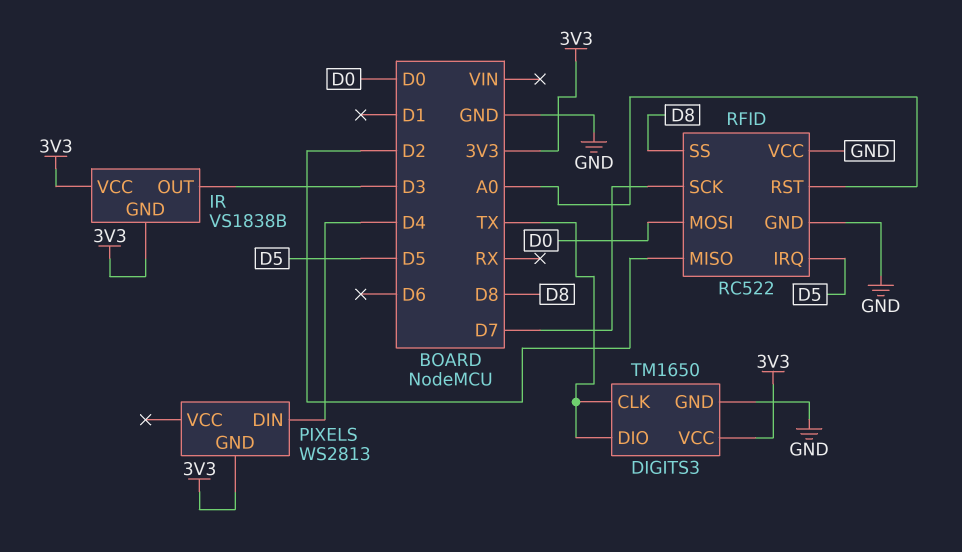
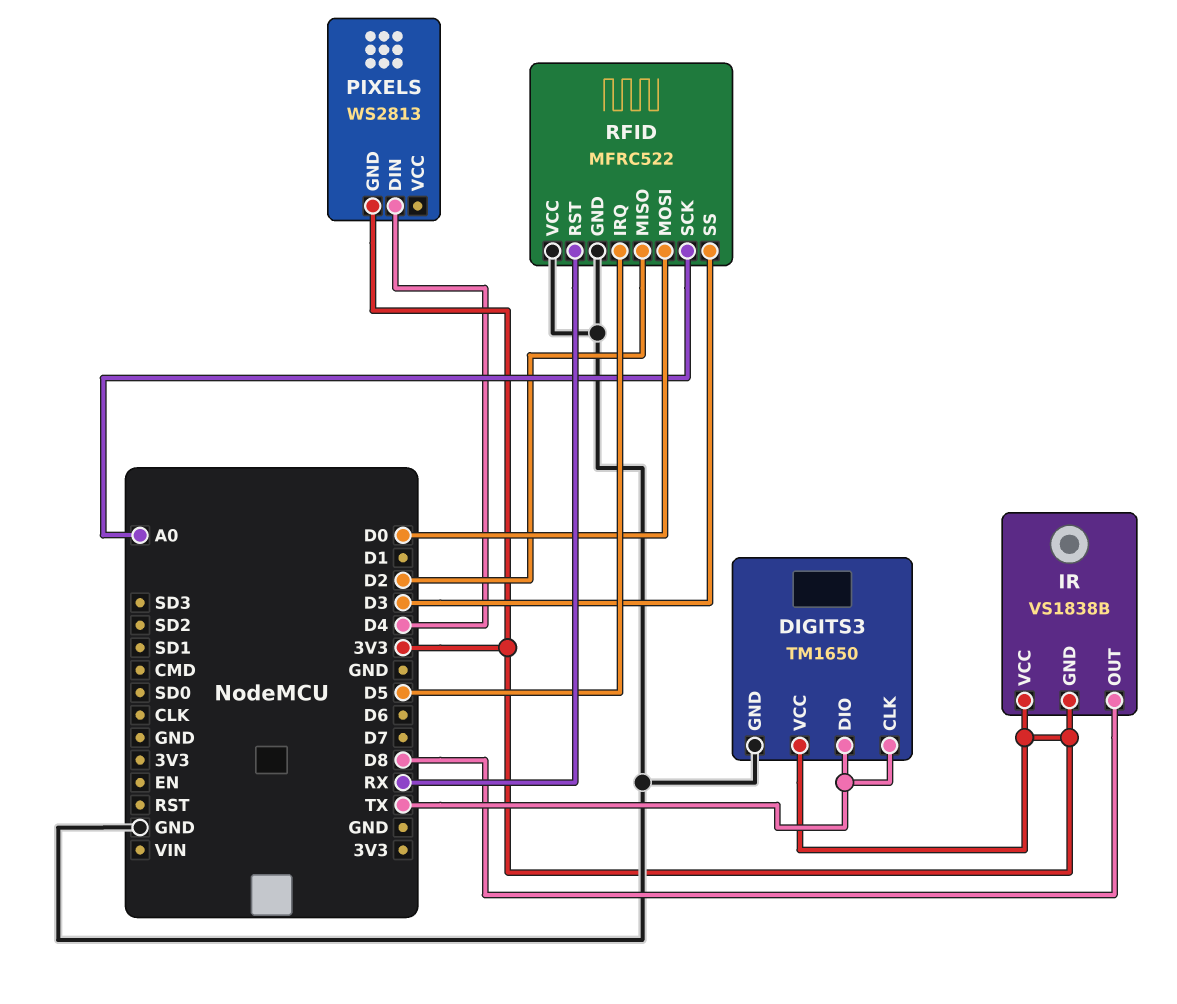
IR pin OUT: D3 -> D8
RFID: RC522 -> MFRC522
RFID pin RST: A0 -> RX
RFID pin SCK: D7 -> A0
RFID pin SS: D8 -> D3

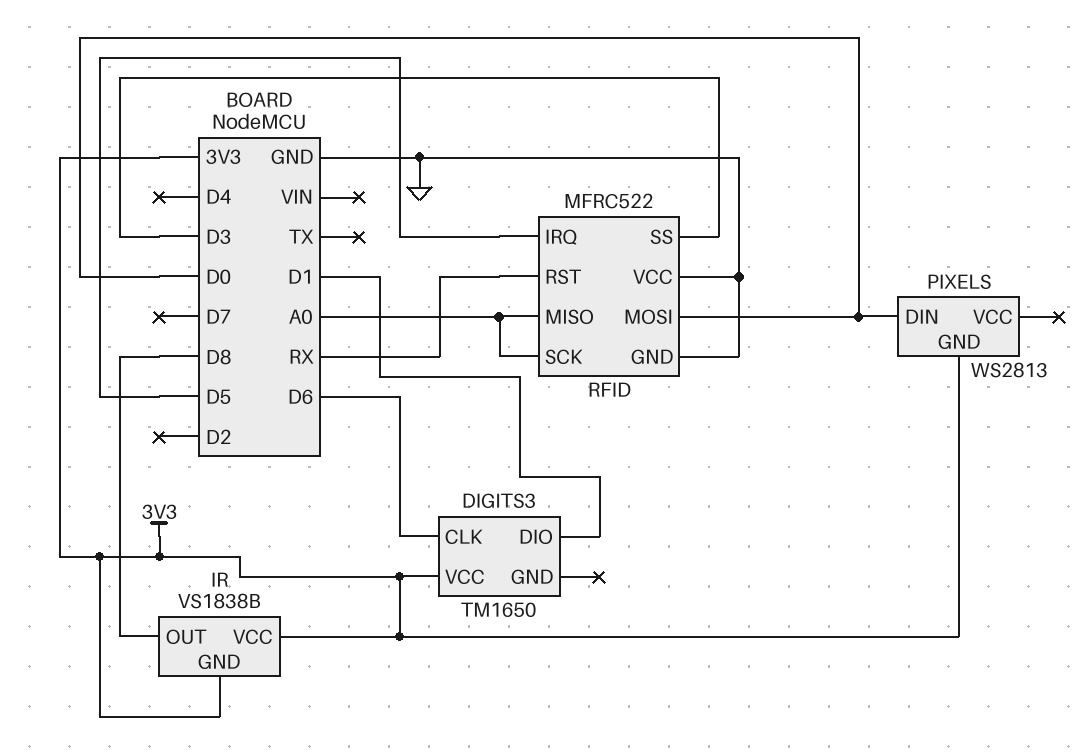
DIGITS3 pin CLK: TX -> D6
DIGITS3 pin DIO: TX -> D1
DIGITS3 pin GND: GND -> none
PIXELS pin DIN: D4 -> D0
RFID pin MISO: D2 -> A0

